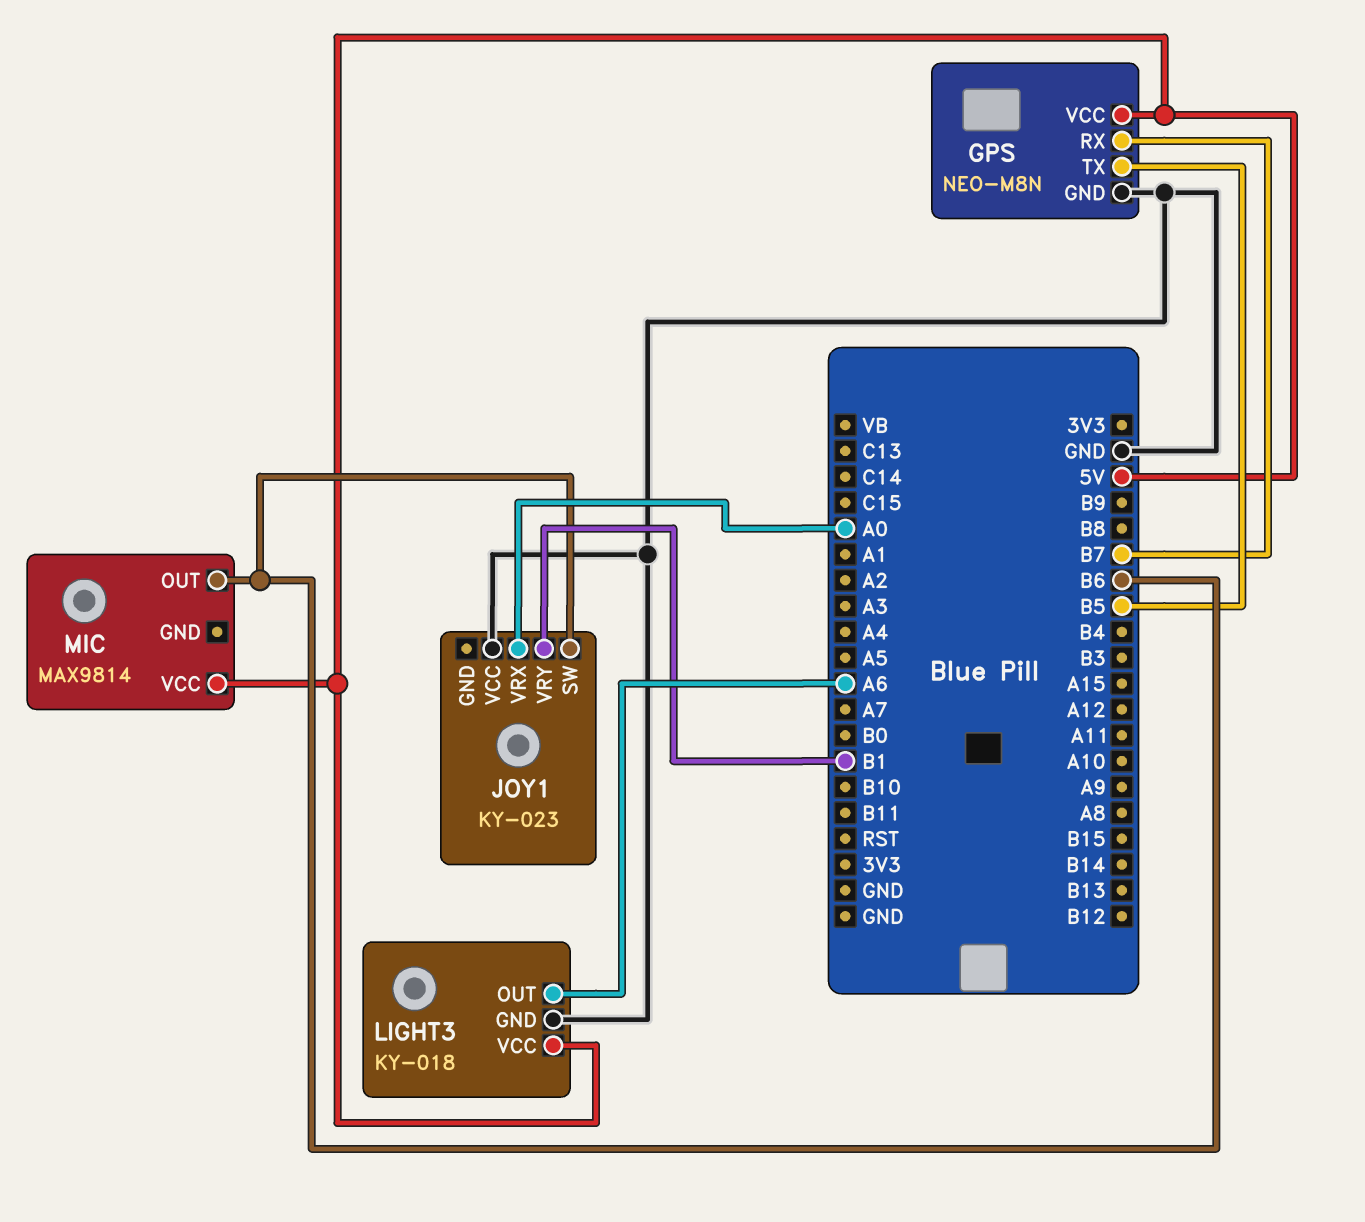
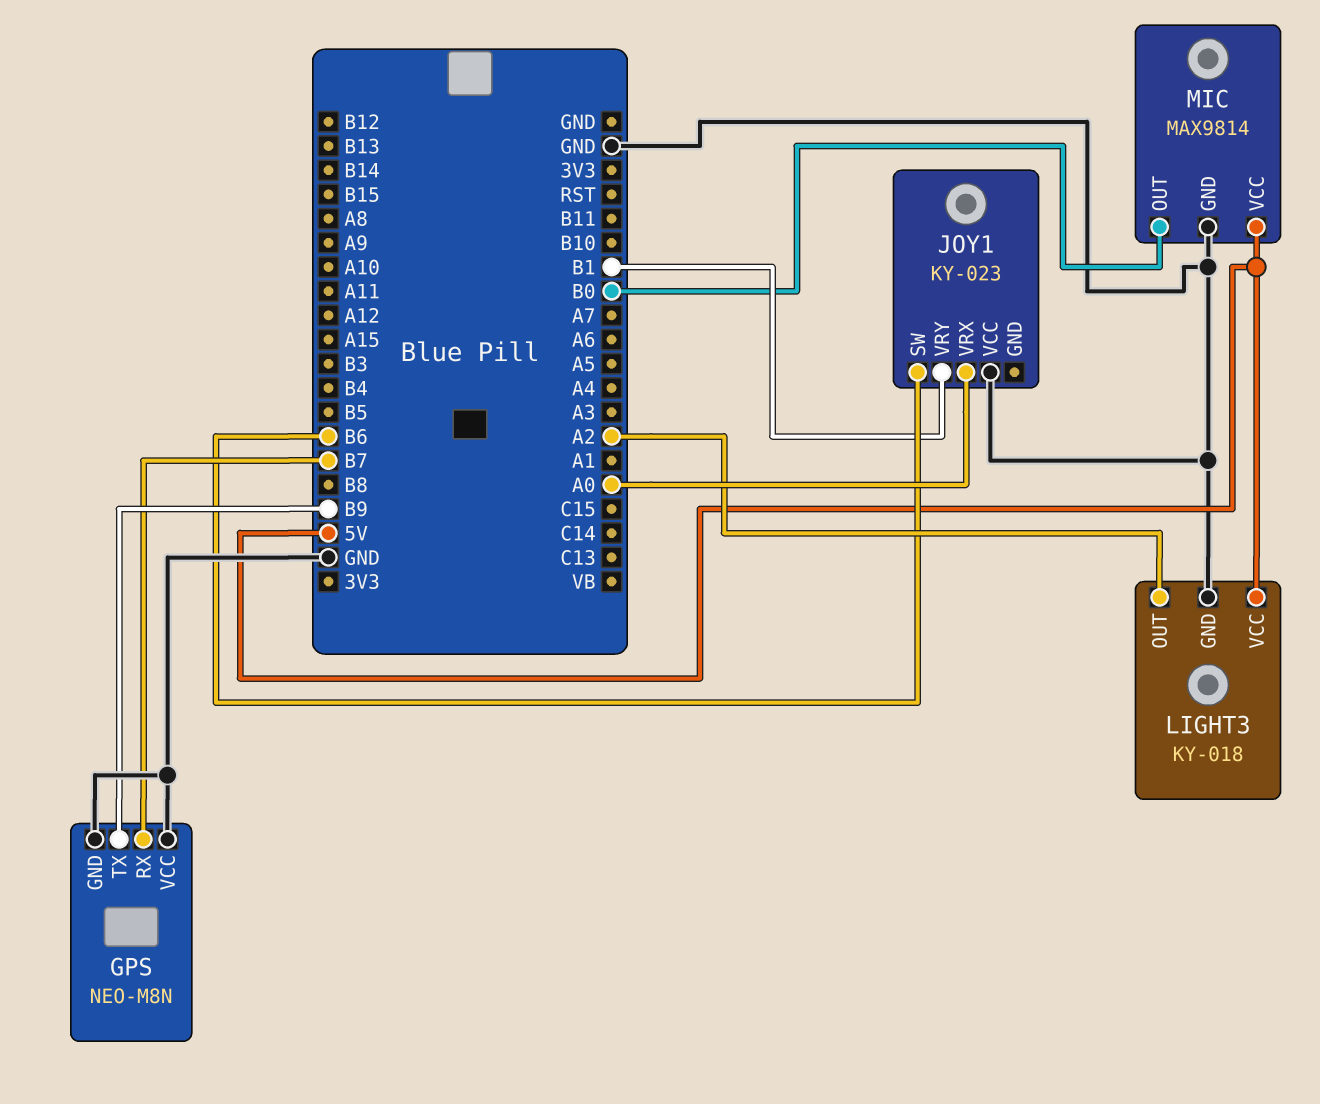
GPS pin TX: B5 -> B9
GPS pin VCC: 5V -> GND
LIGHT3 pin OUT: A6 -> A2
MIC pin GND: none -> GND
MIC pin OUT: B6 -> B0

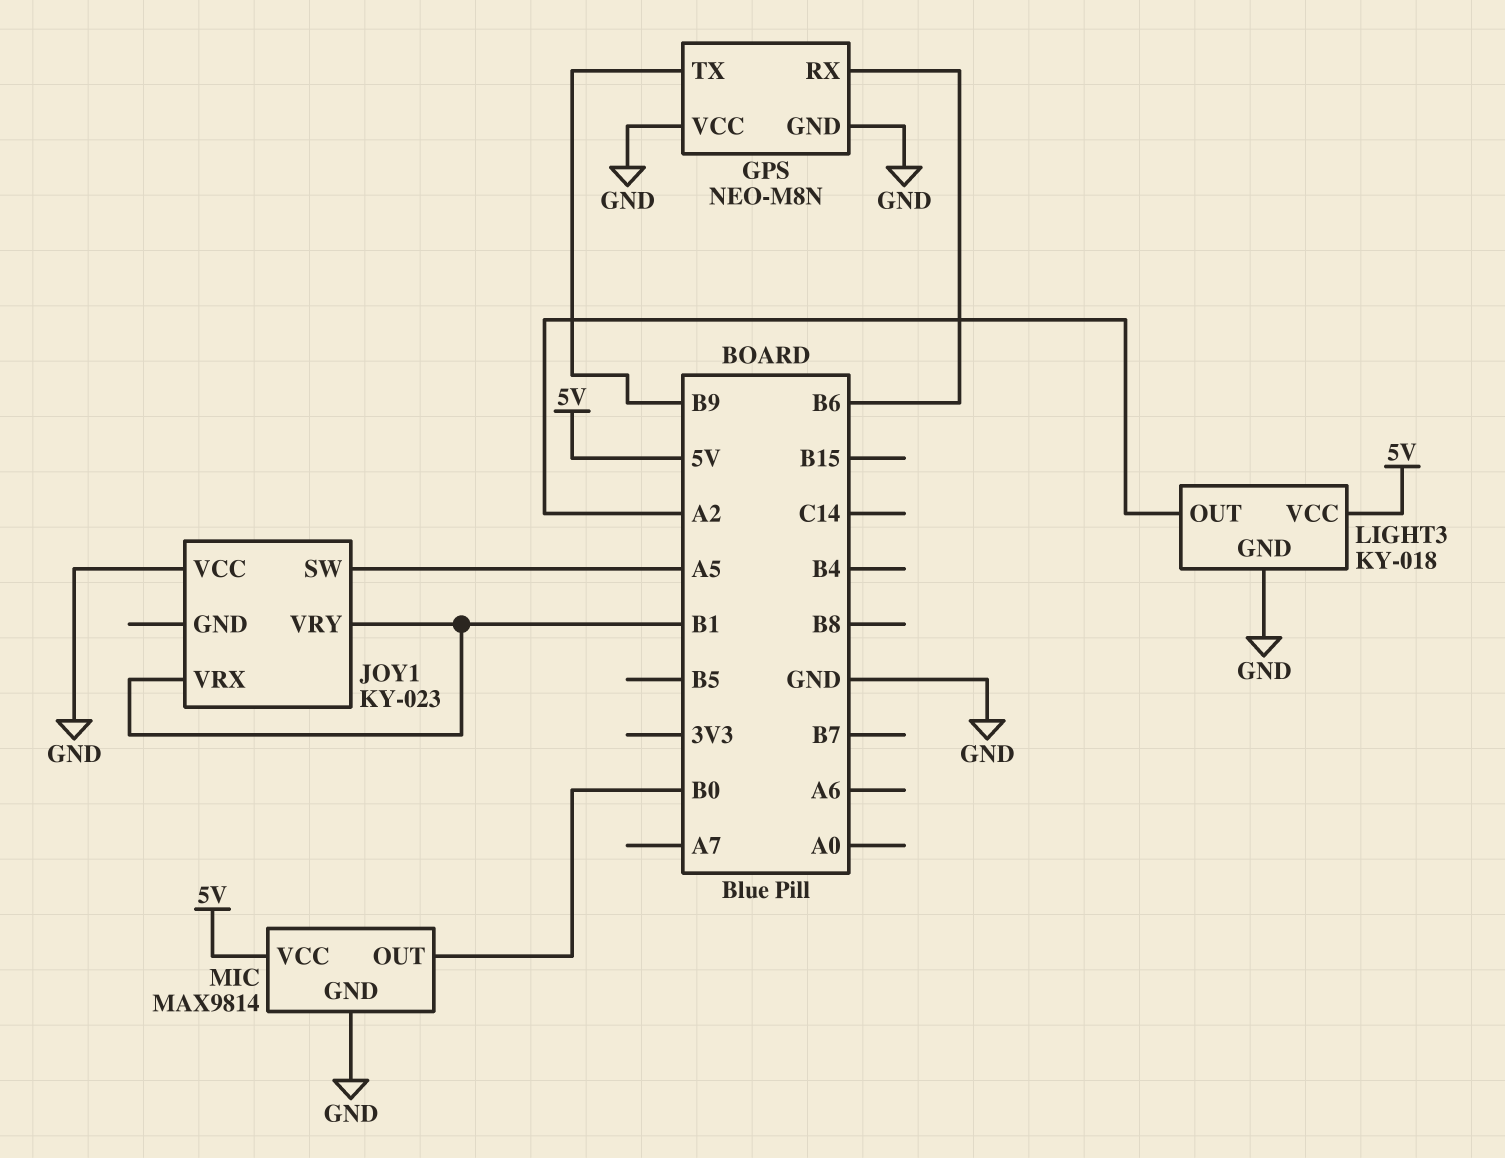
GPS pin RX: B7 -> B6
JOY1 pin SW: B6 -> A5
JOY1 pin VRX: A0 -> B1

